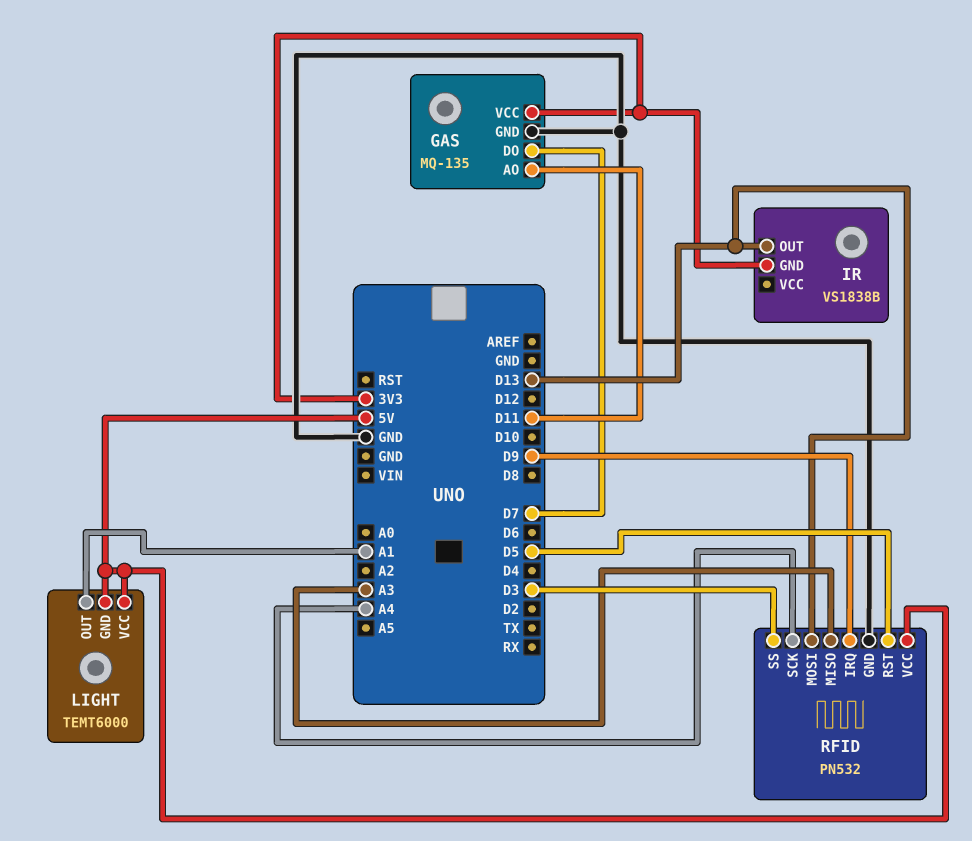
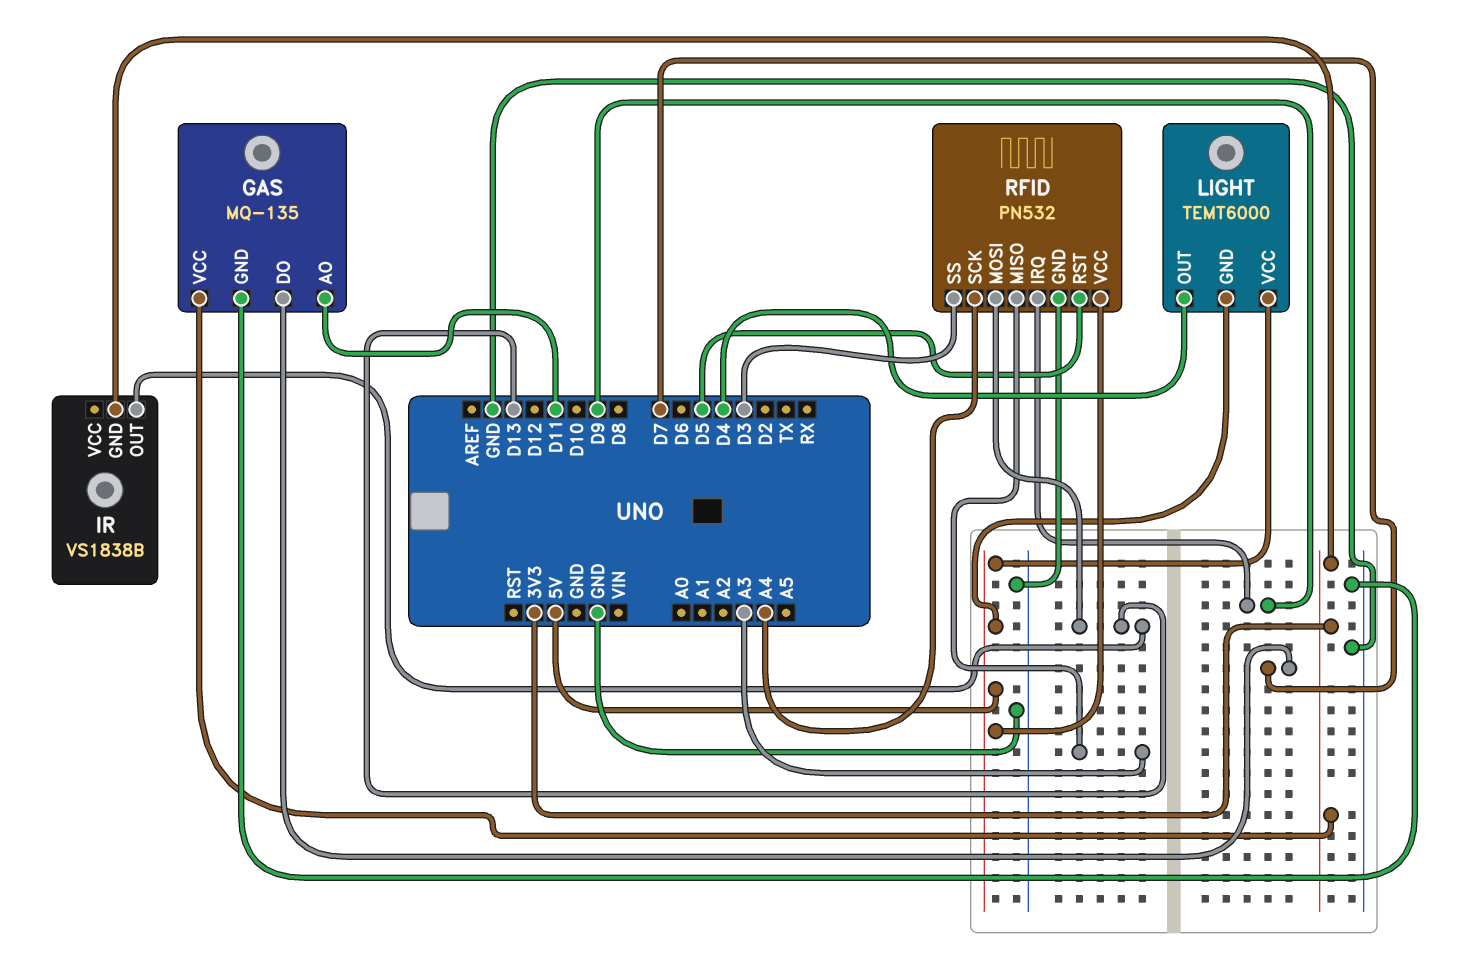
LIGHT pin OUT: A1 -> D4

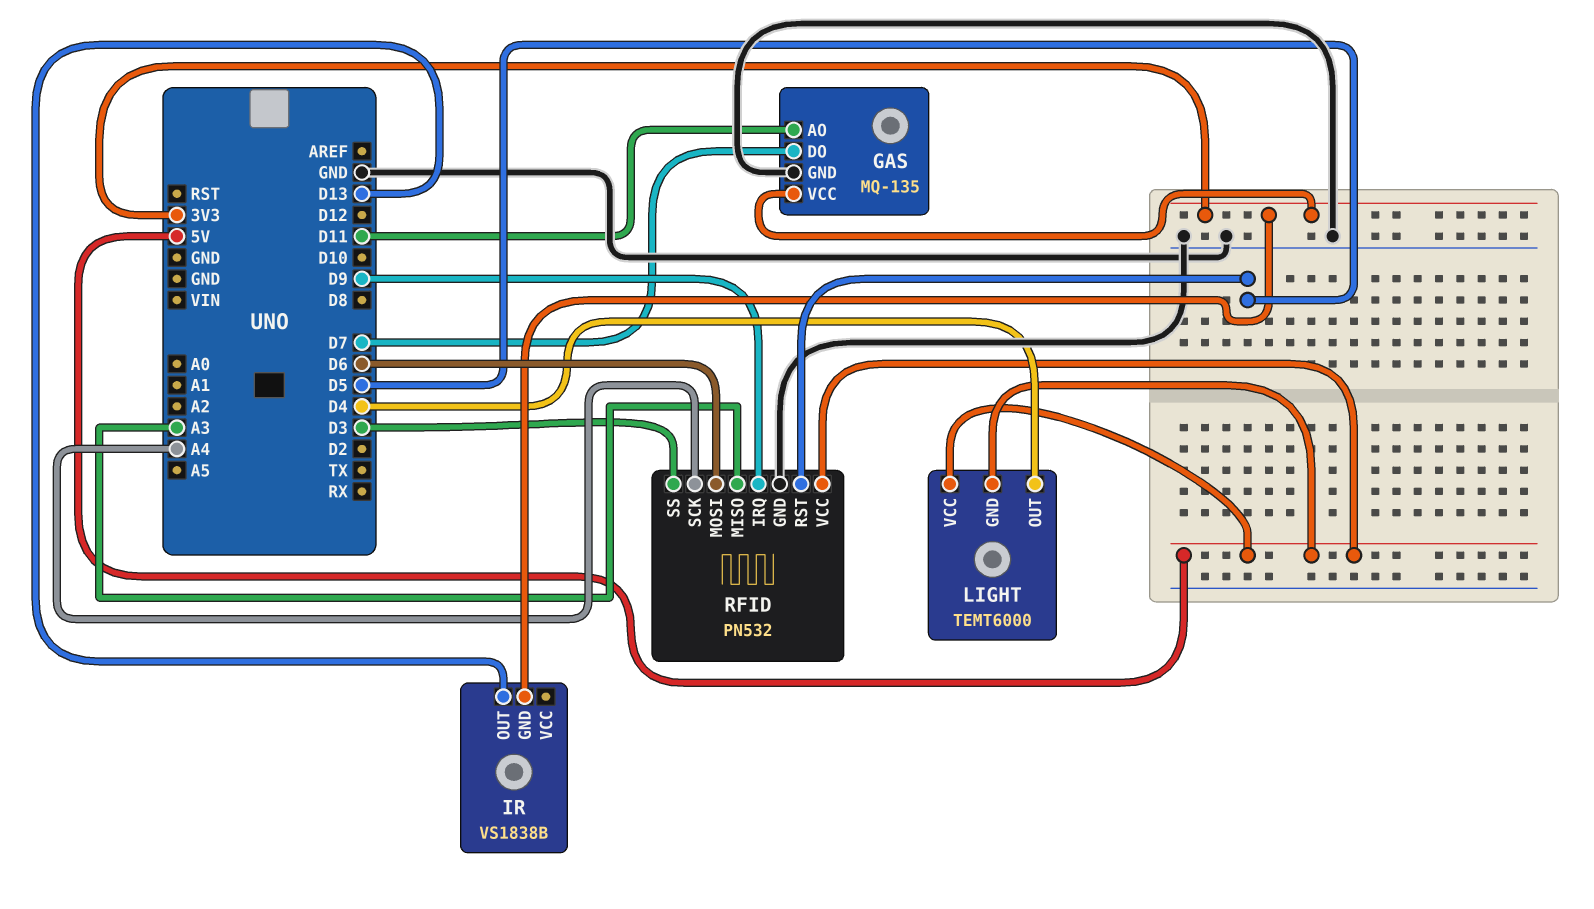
RFID pin MOSI: D13 -> D6

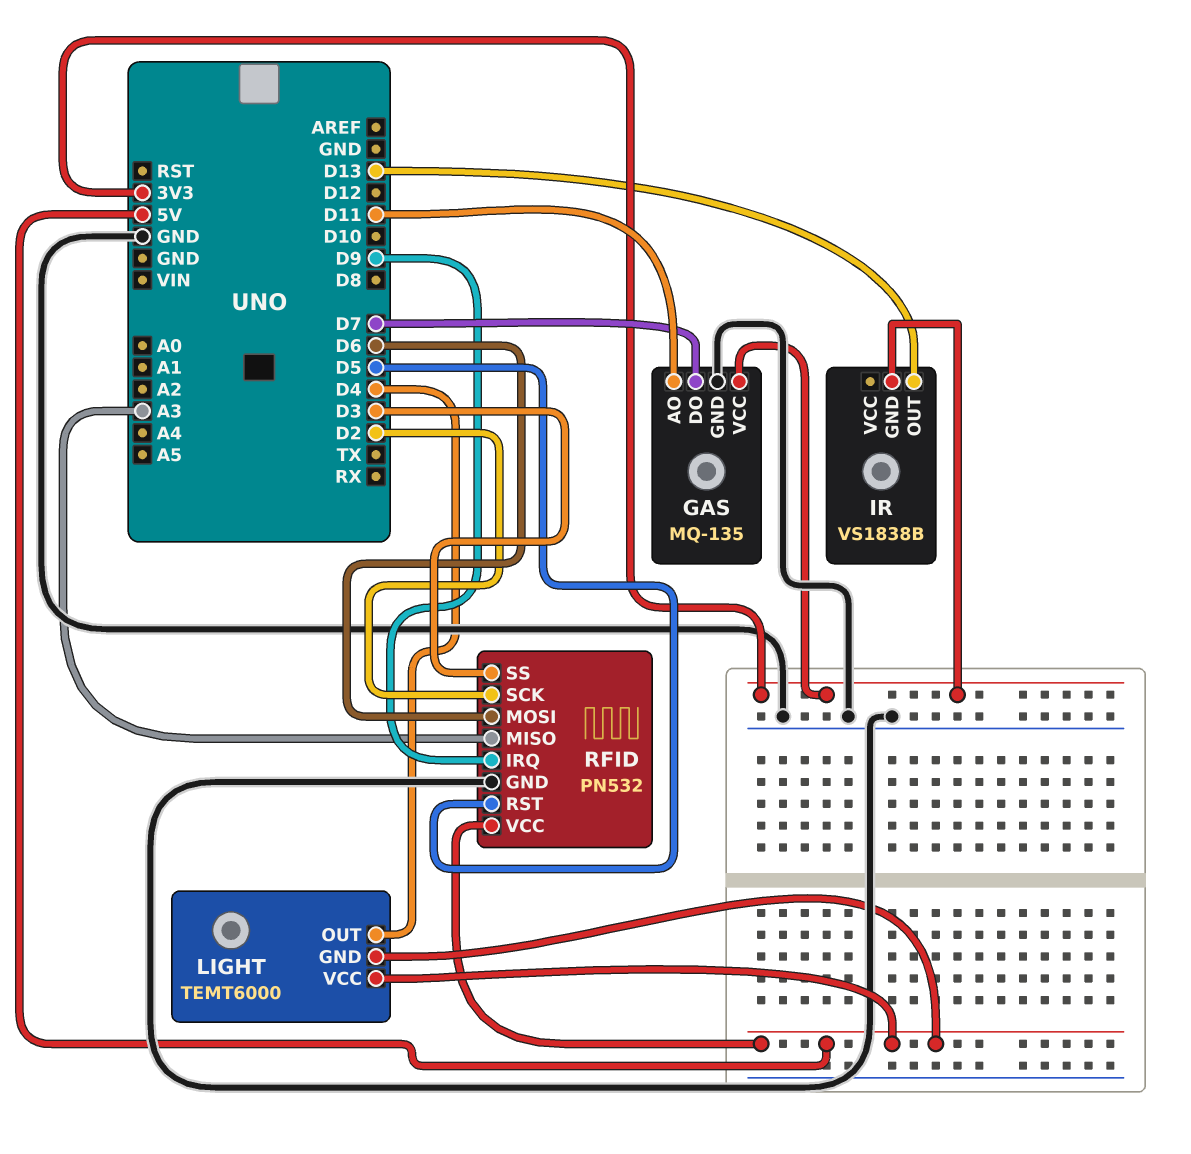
RFID pin SCK: A4 -> D2

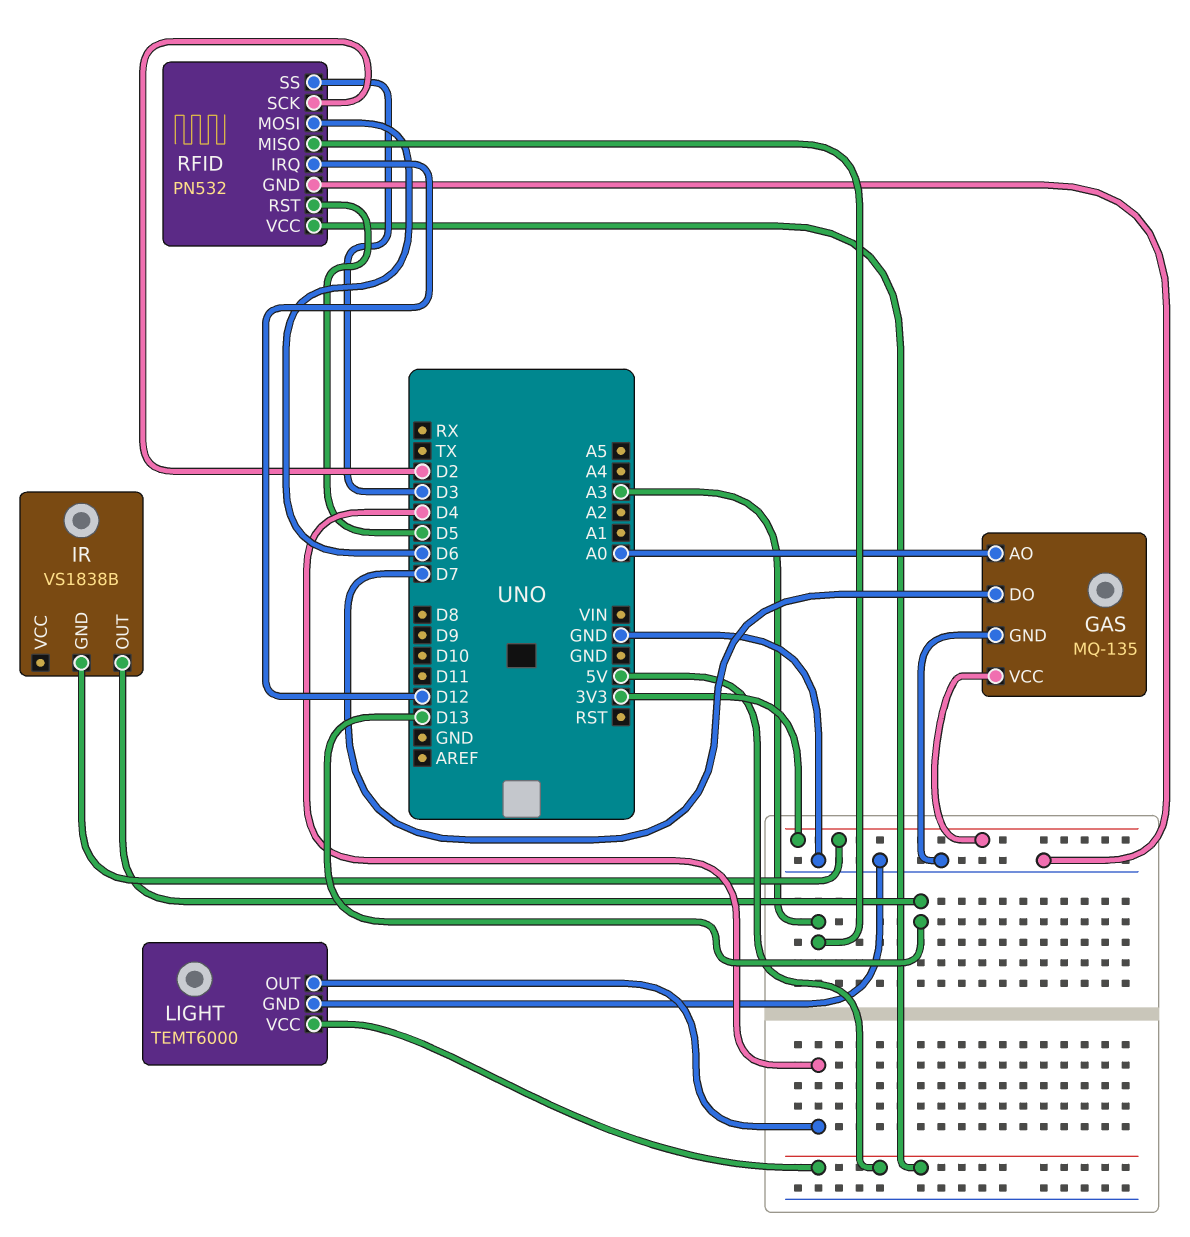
GAS pin AO: D11 -> A0
LIGHT pin GND: 5V -> GND
RFID pin IRQ: D9 -> D12

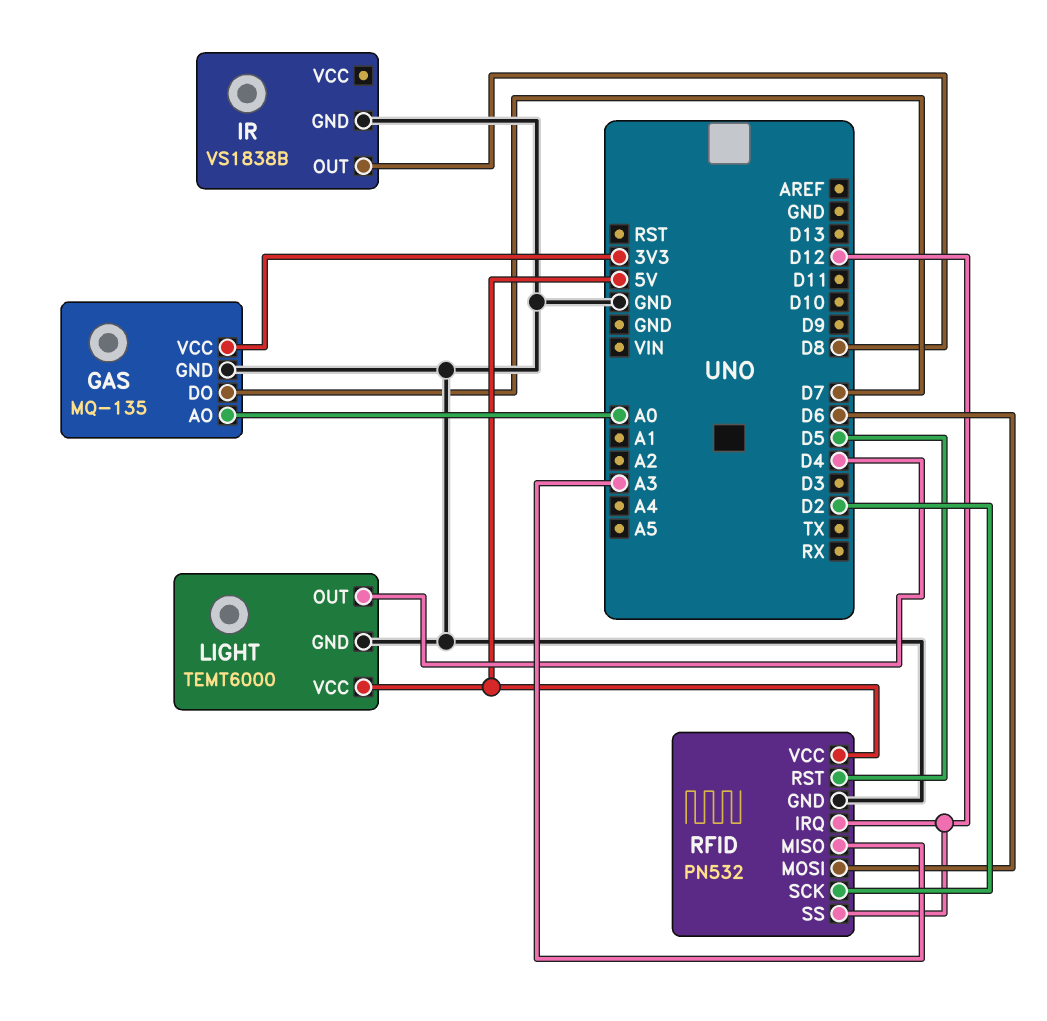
IR pin GND: 3V3 -> GND
IR pin OUT: D13 -> D8
RFID pin SS: D3 -> D12

